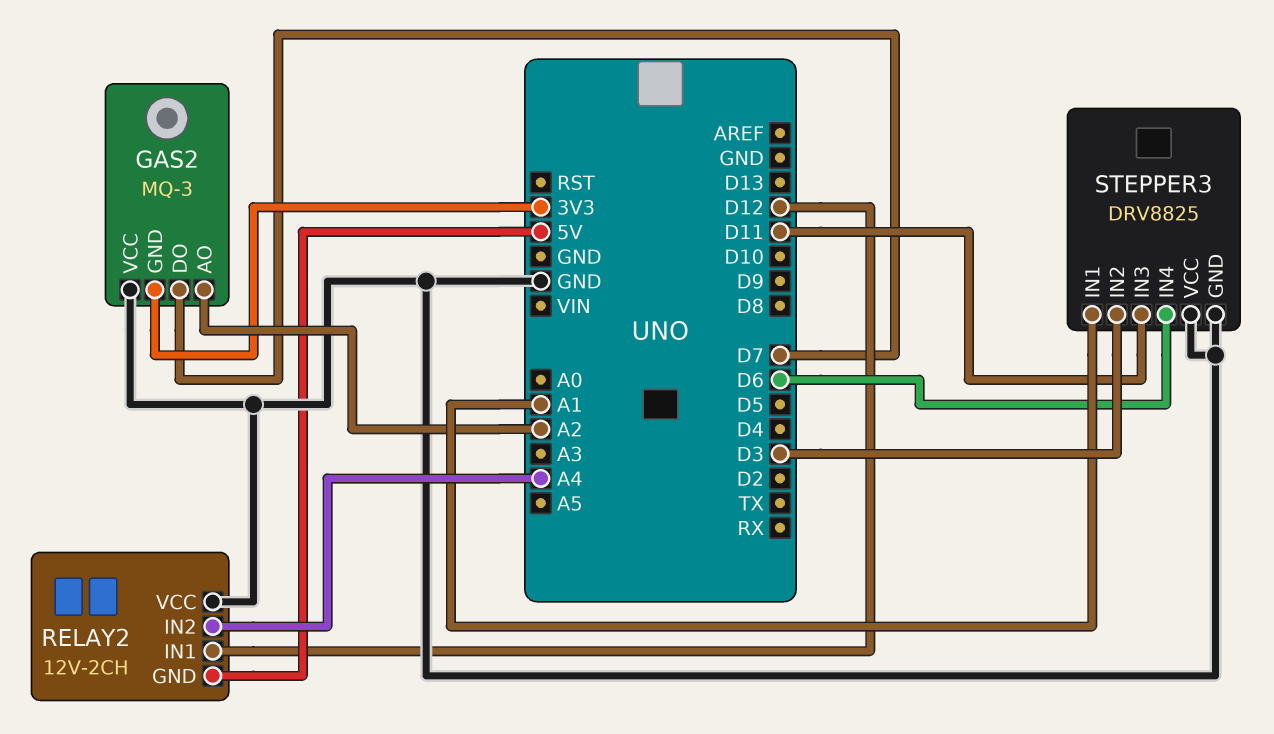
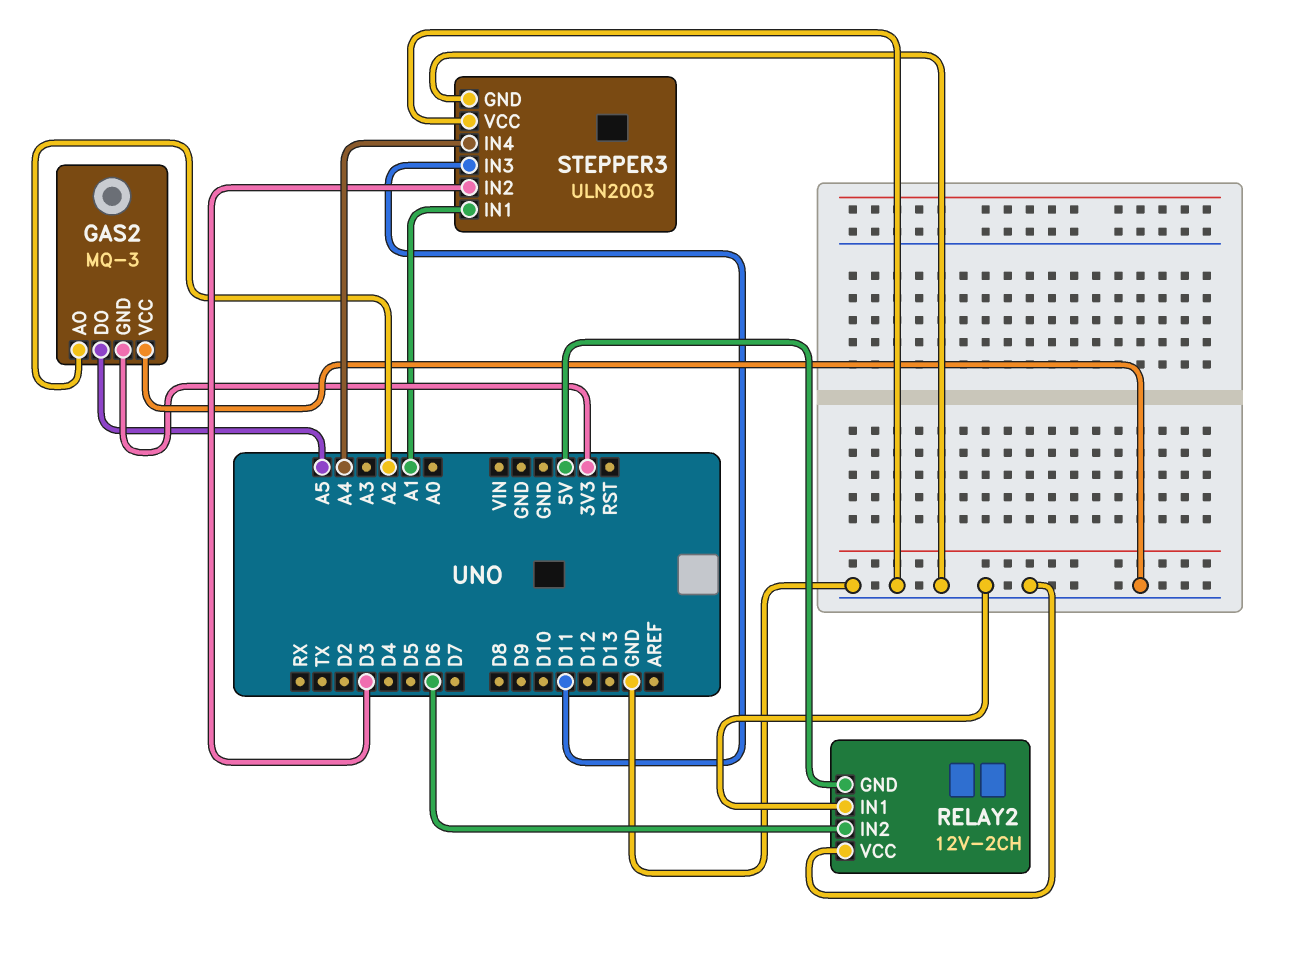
GAS2 pin DO: D7 -> A5
RELAY2 pin IN1: D12 -> GND
RELAY2 pin IN2: A4 -> D6
STEPPER3: DRV8825 -> ULN2003
STEPPER3 pin IN4: D6 -> A4

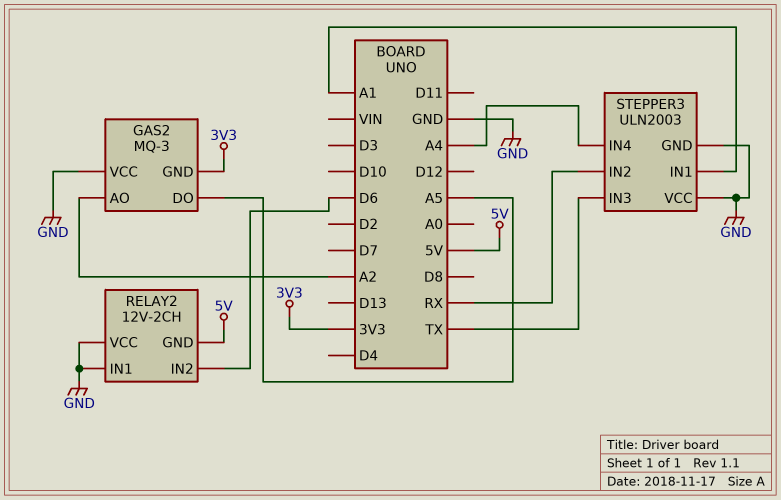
STEPPER3 pin IN2: D3 -> RX
STEPPER3 pin IN3: D11 -> TX

